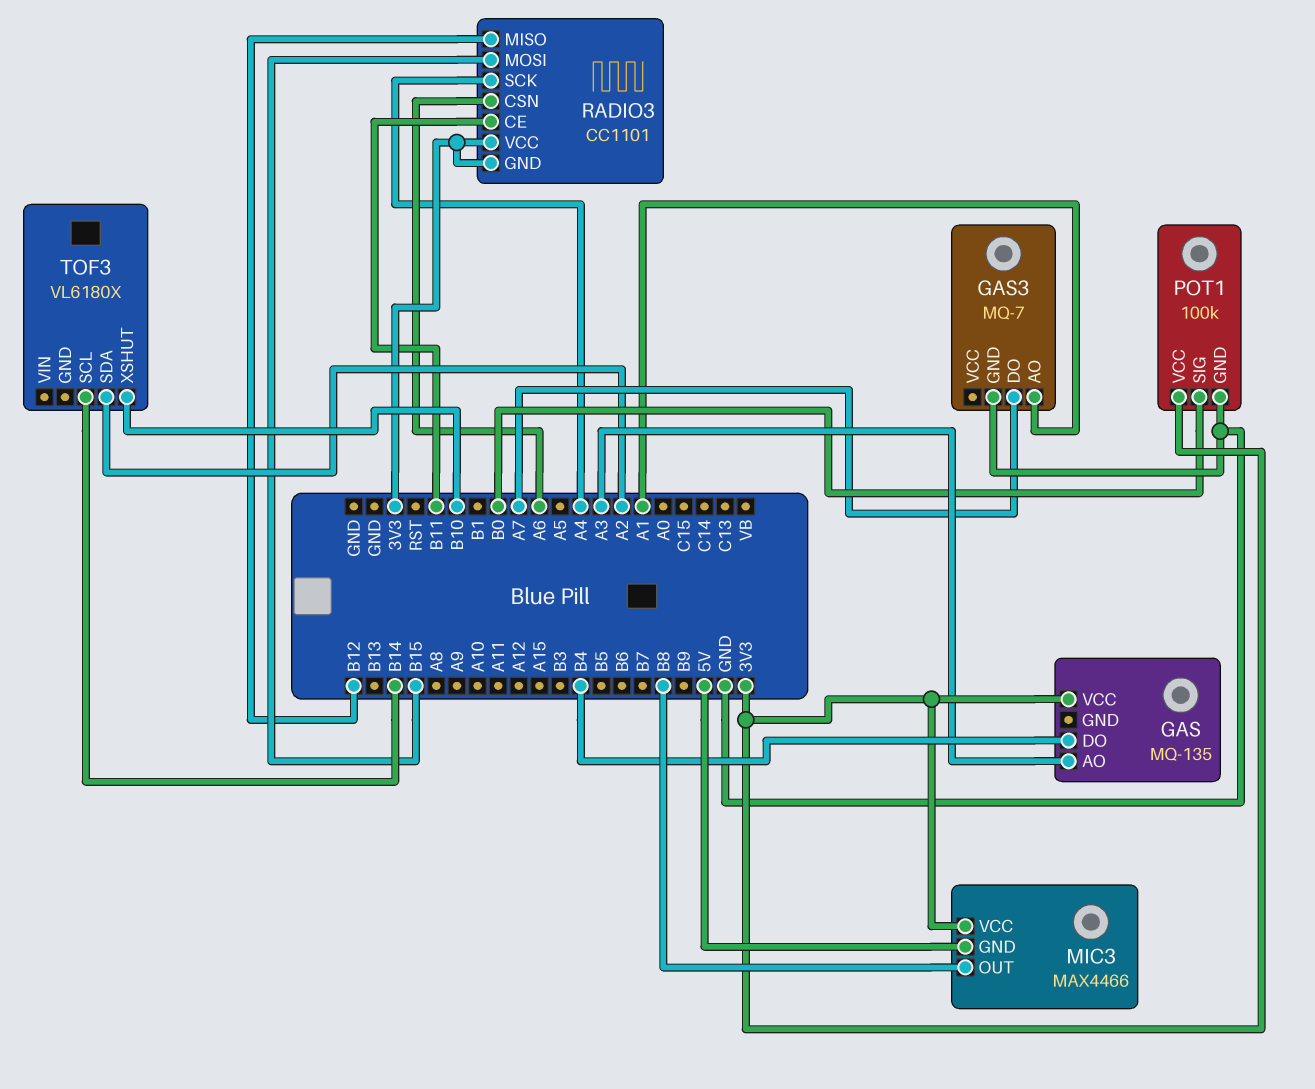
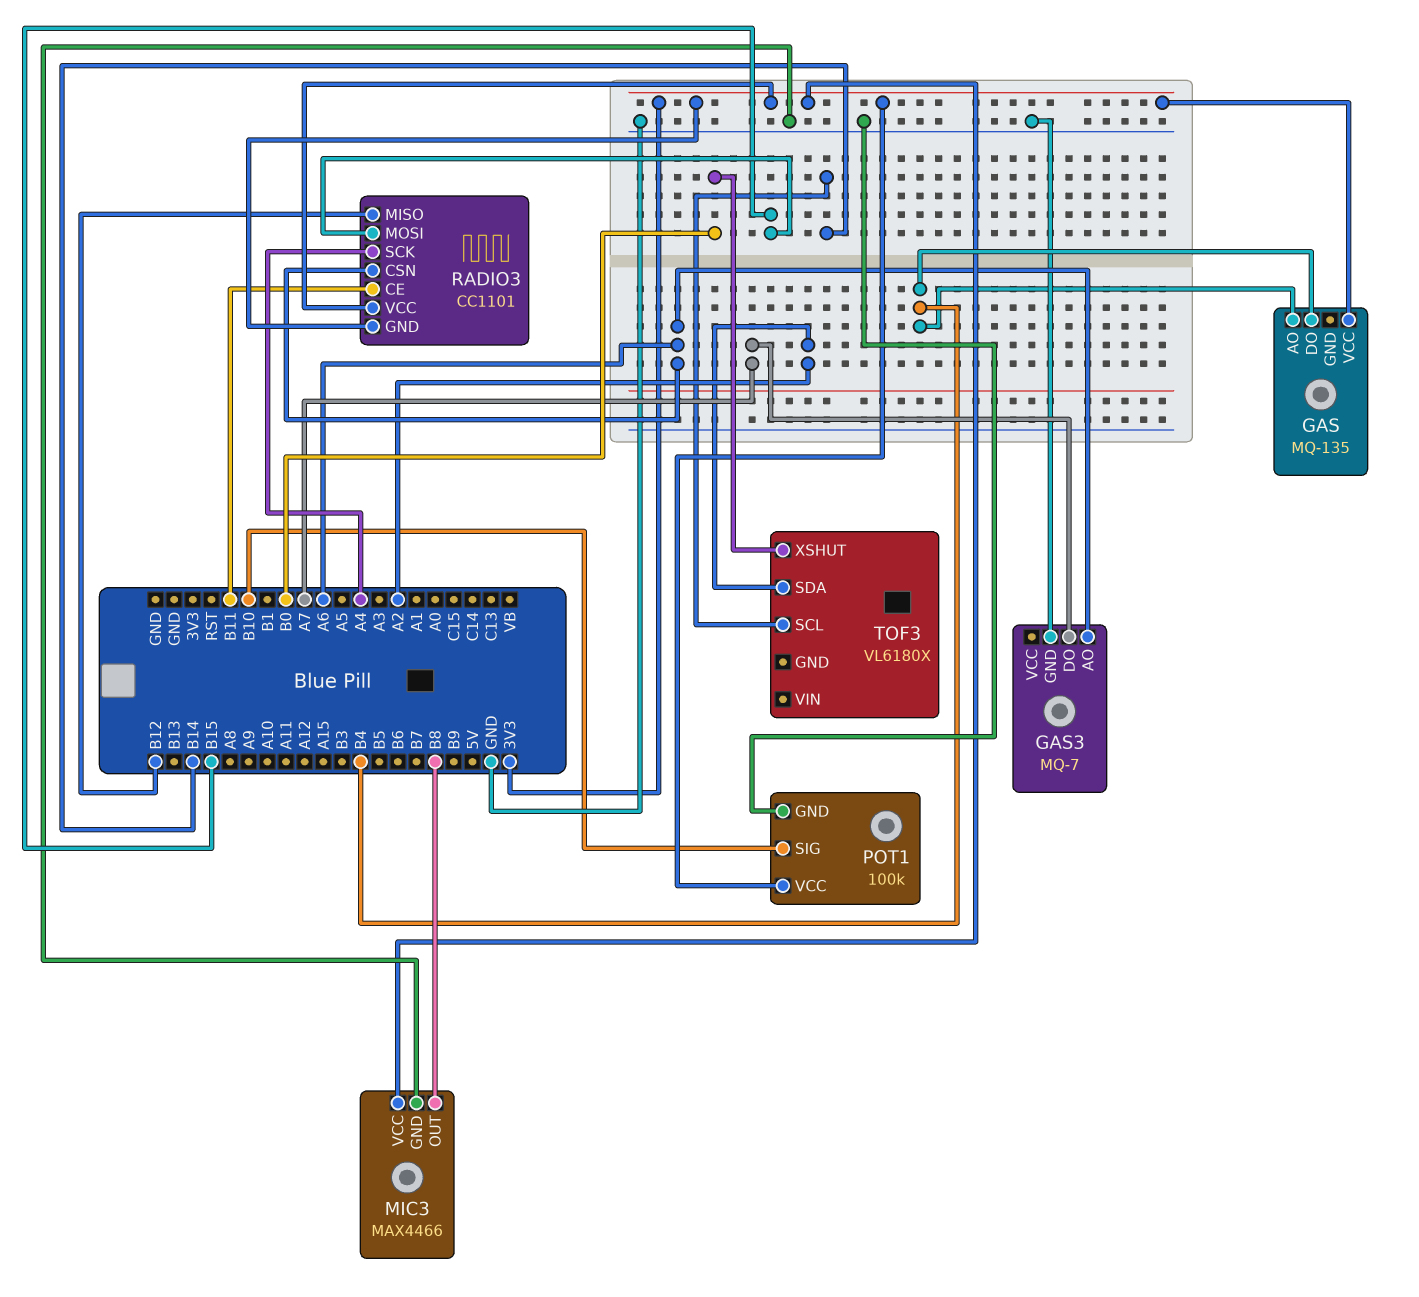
GAS pin AO: A3 -> B4
GAS3 pin AO: A1 -> A6
MIC3 pin GND: 5V -> GND
POT1 pin SIG: B0 -> B10
TOF3 pin XSHUT: B10 -> B0

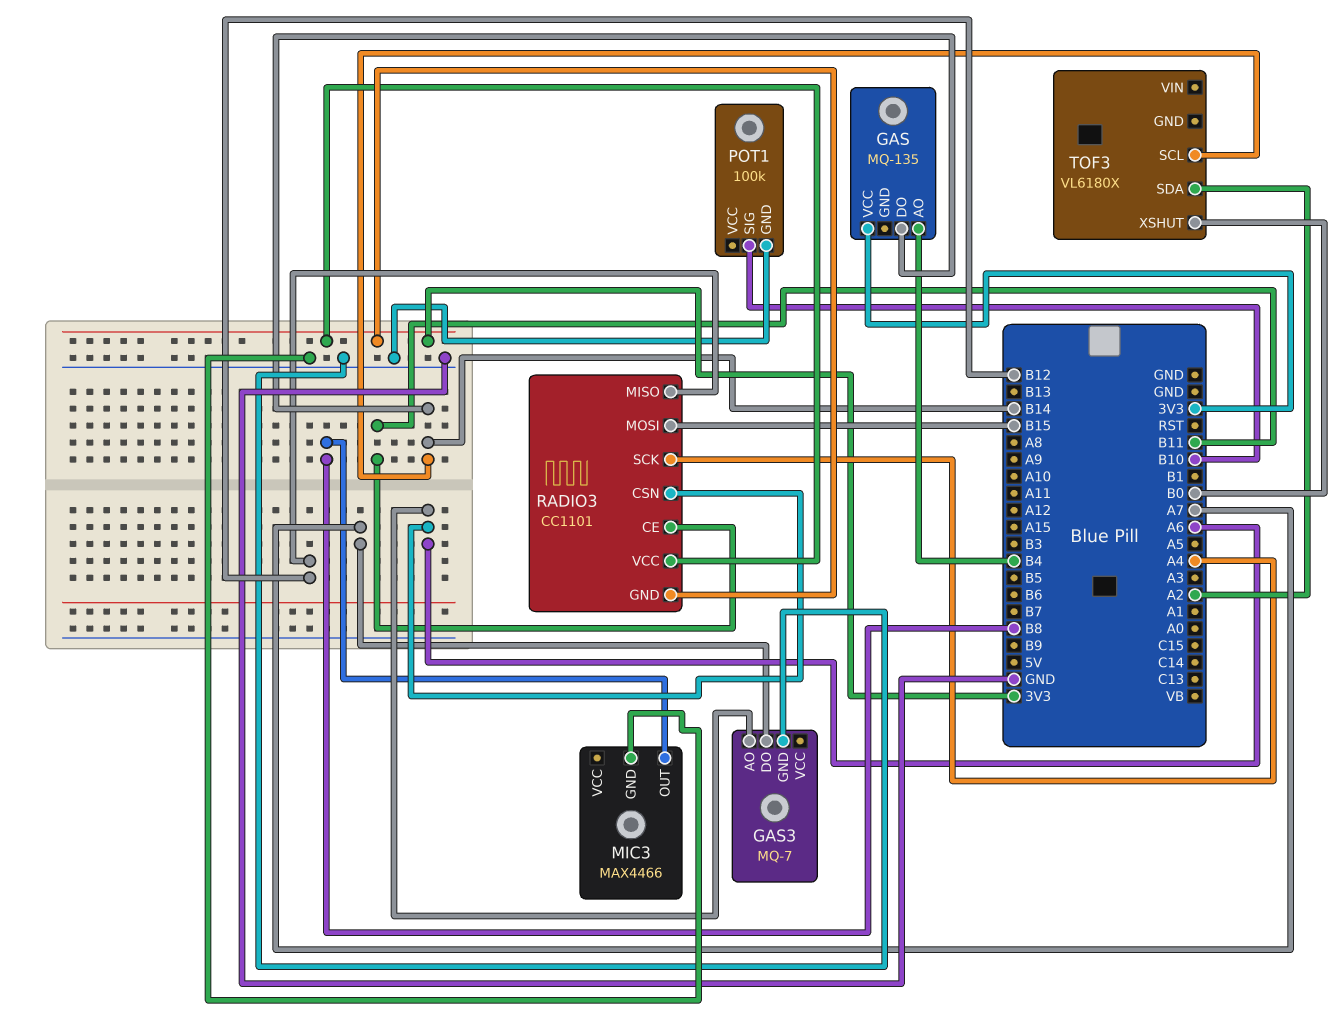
GAS pin DO: B4 -> B14
MIC3 pin VCC: 3V3 -> none
POT1 pin VCC: 3V3 -> none

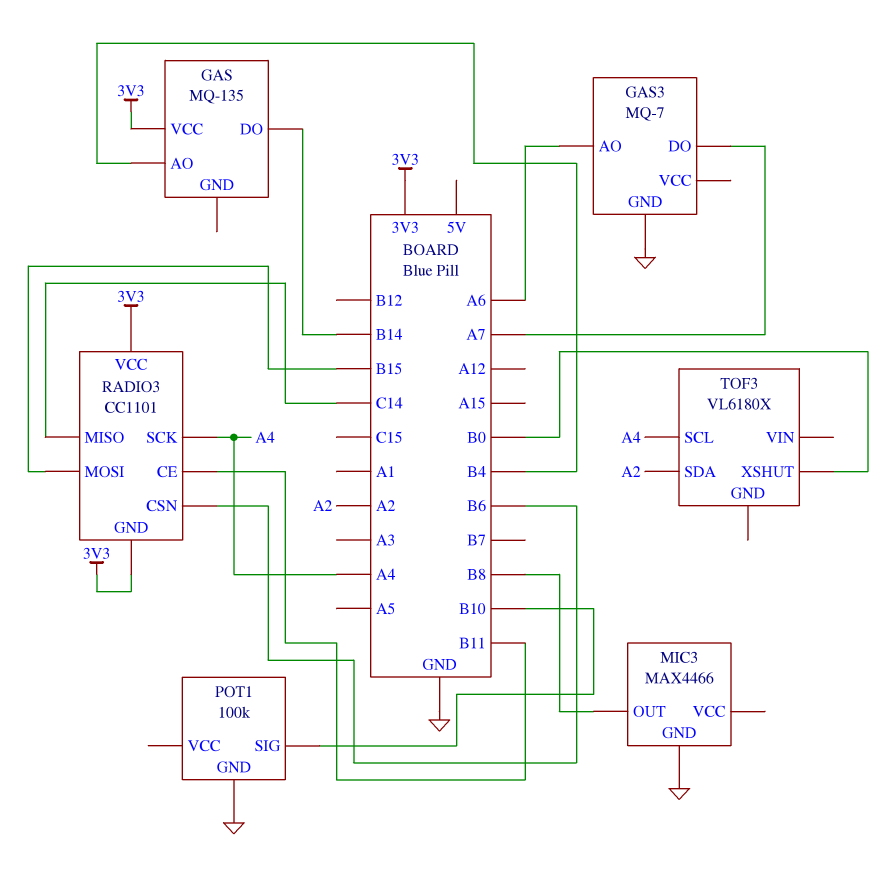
RADIO3 pin CSN: A6 -> B6
RADIO3 pin MISO: B12 -> C14
TOF3 pin SCL: B14 -> A4

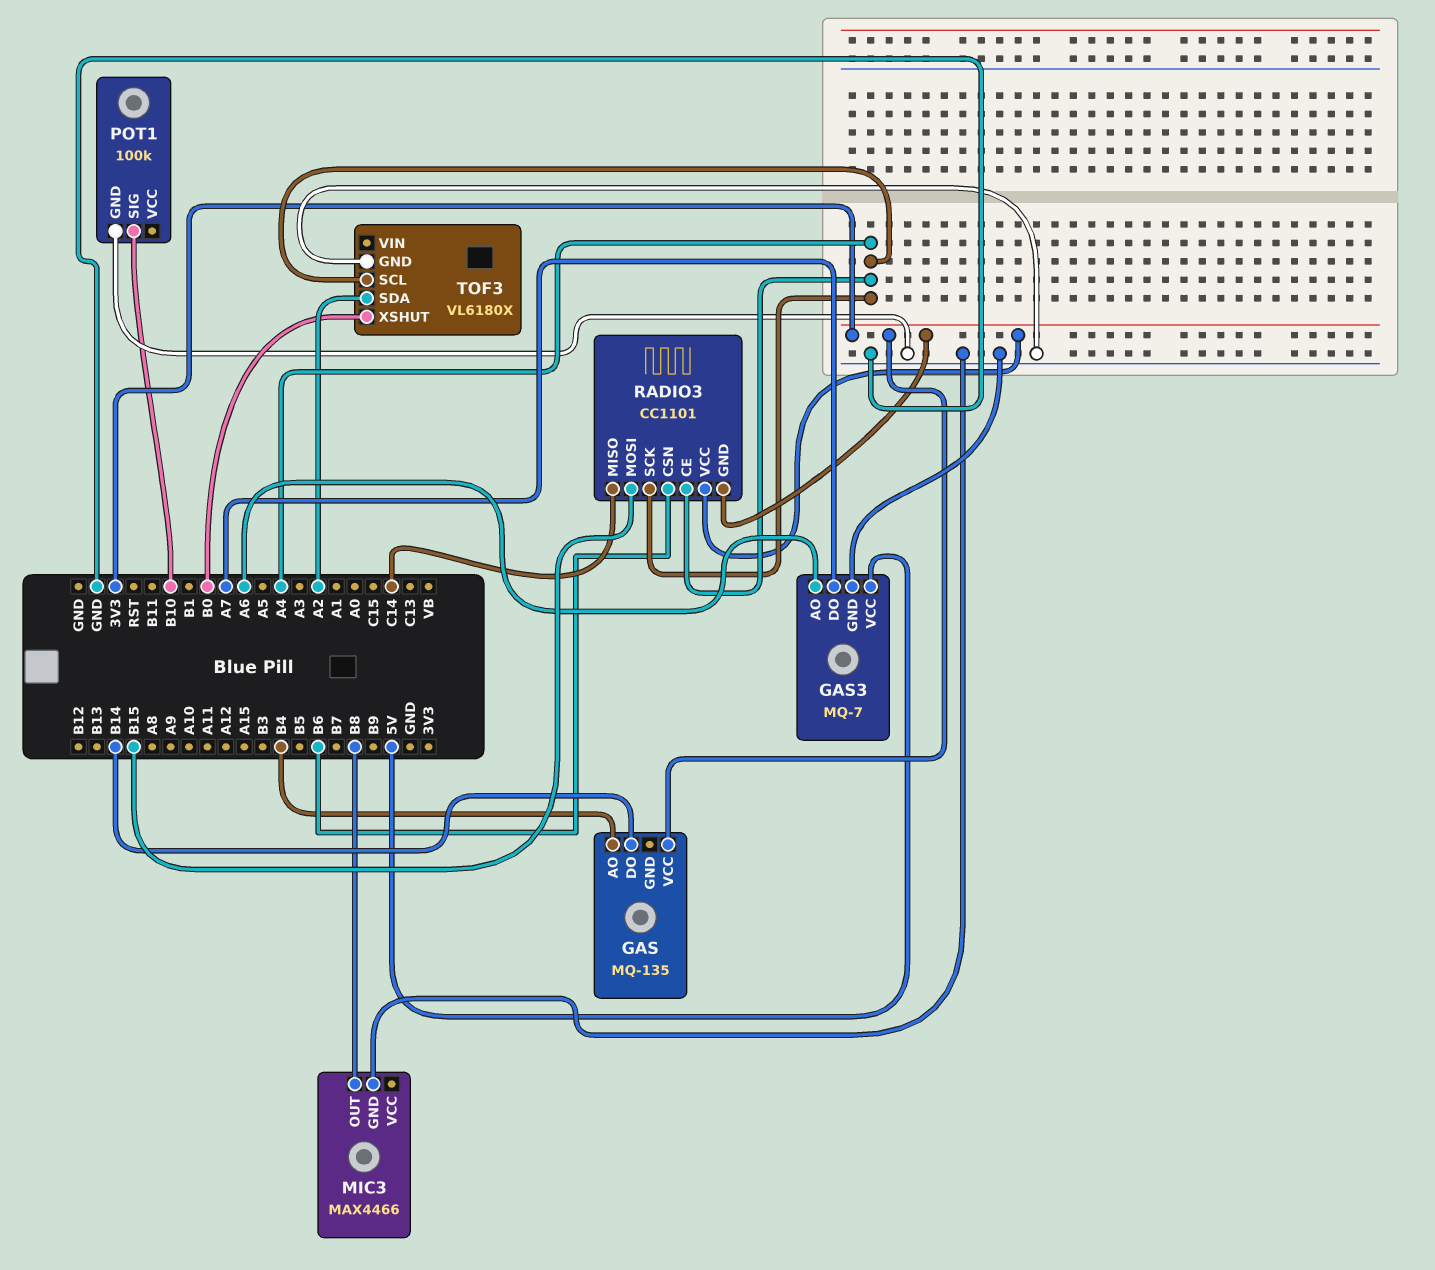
GAS3 pin VCC: none -> 5V
RADIO3 pin CE: B11 -> A4
TOF3 pin GND: none -> GND

